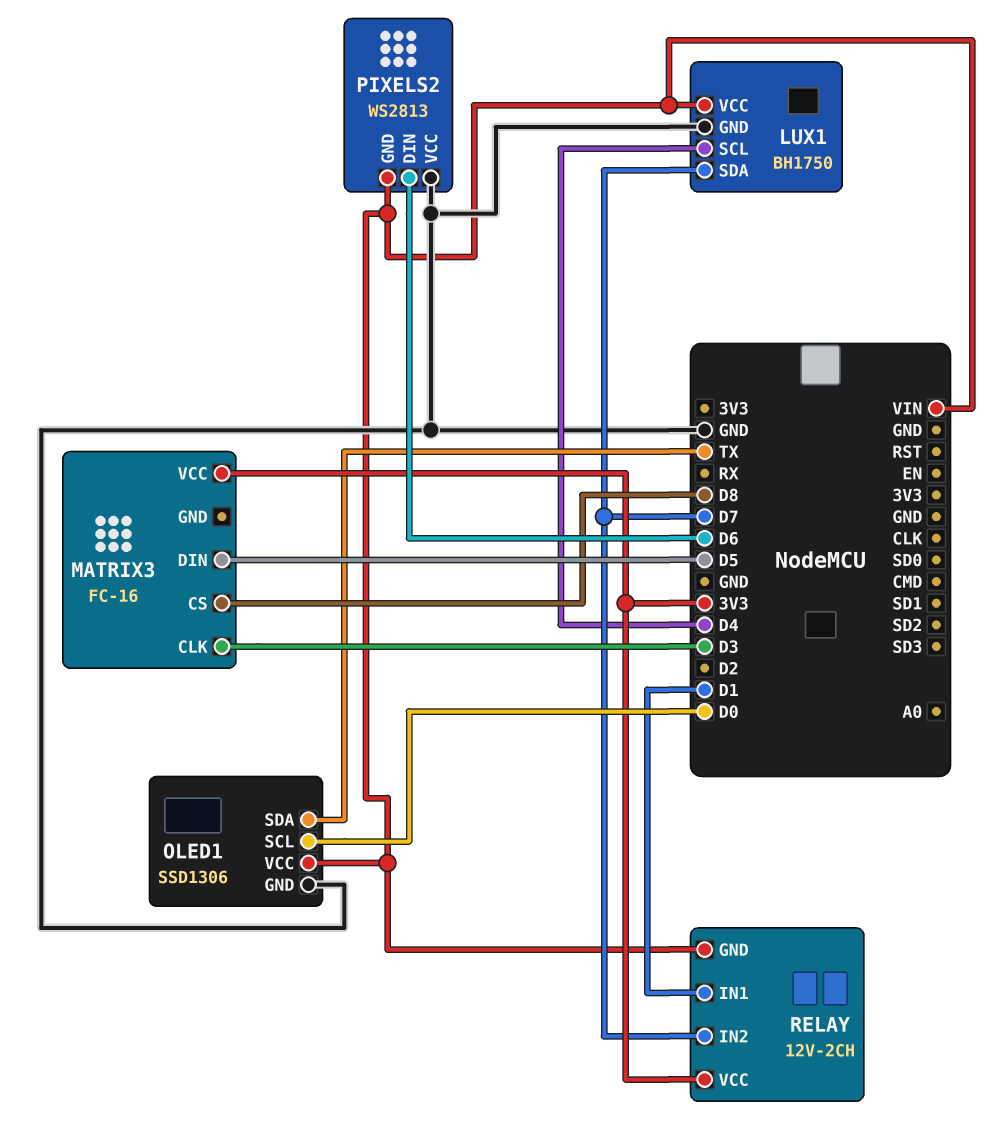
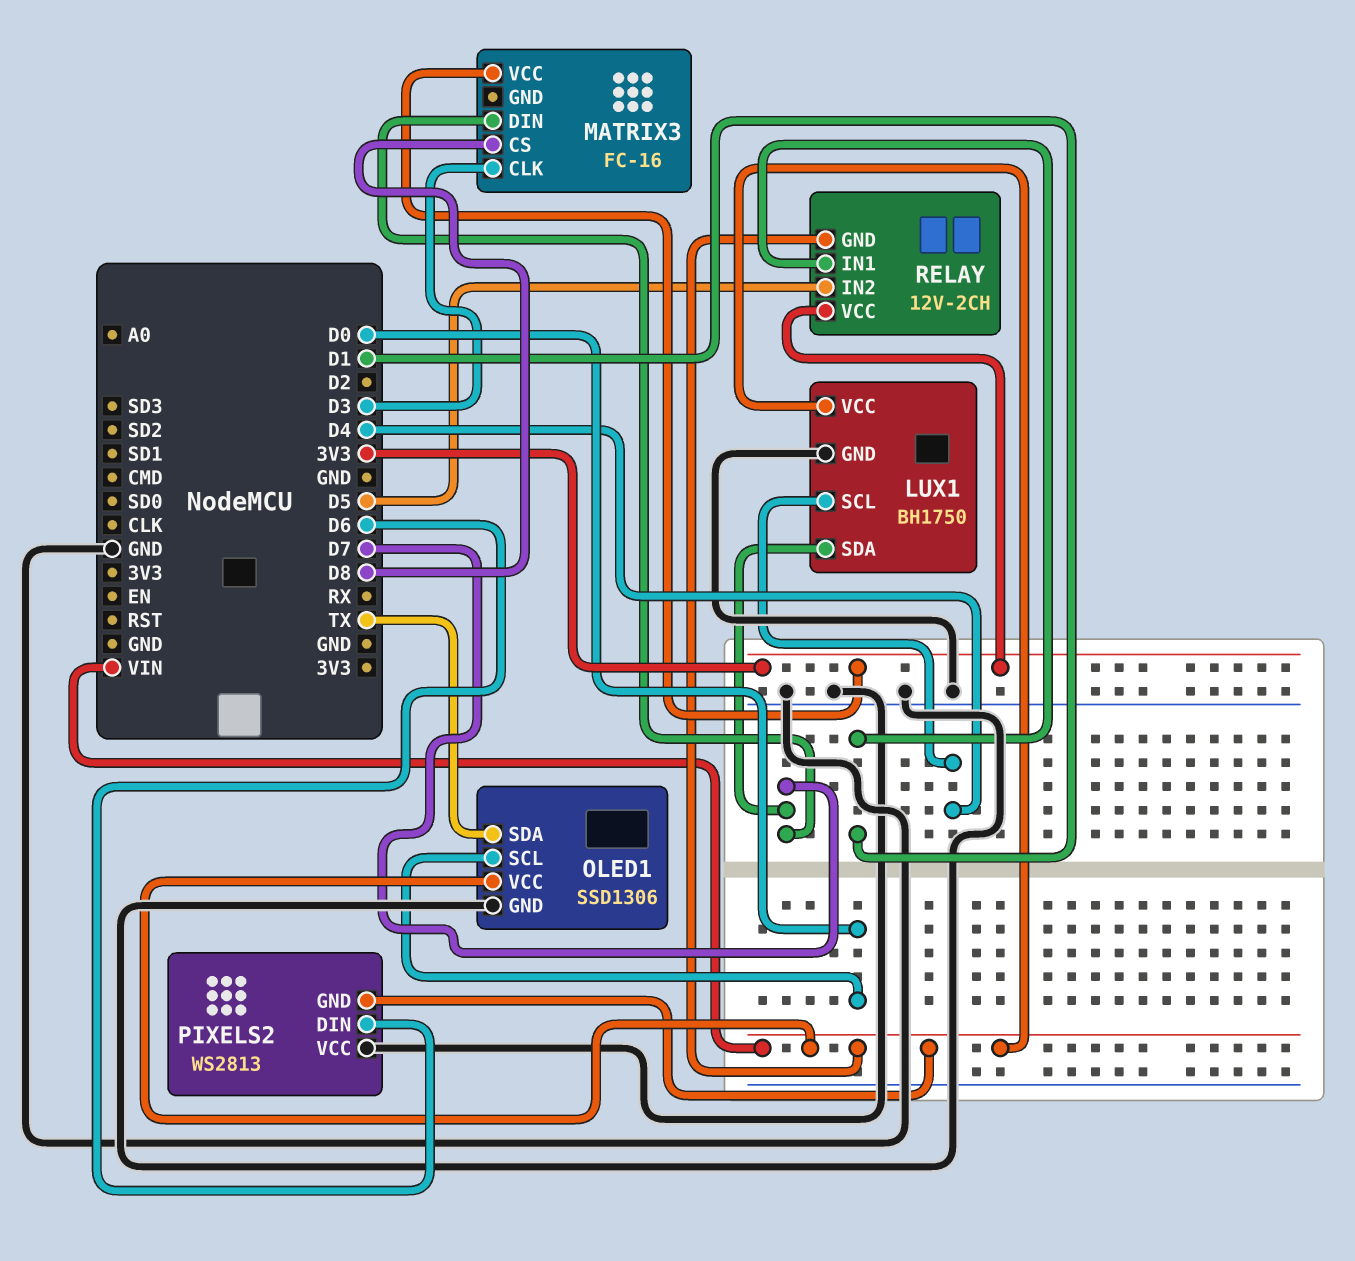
MATRIX3 pin DIN: D5 -> D7
RELAY pin IN2: D7 -> D5

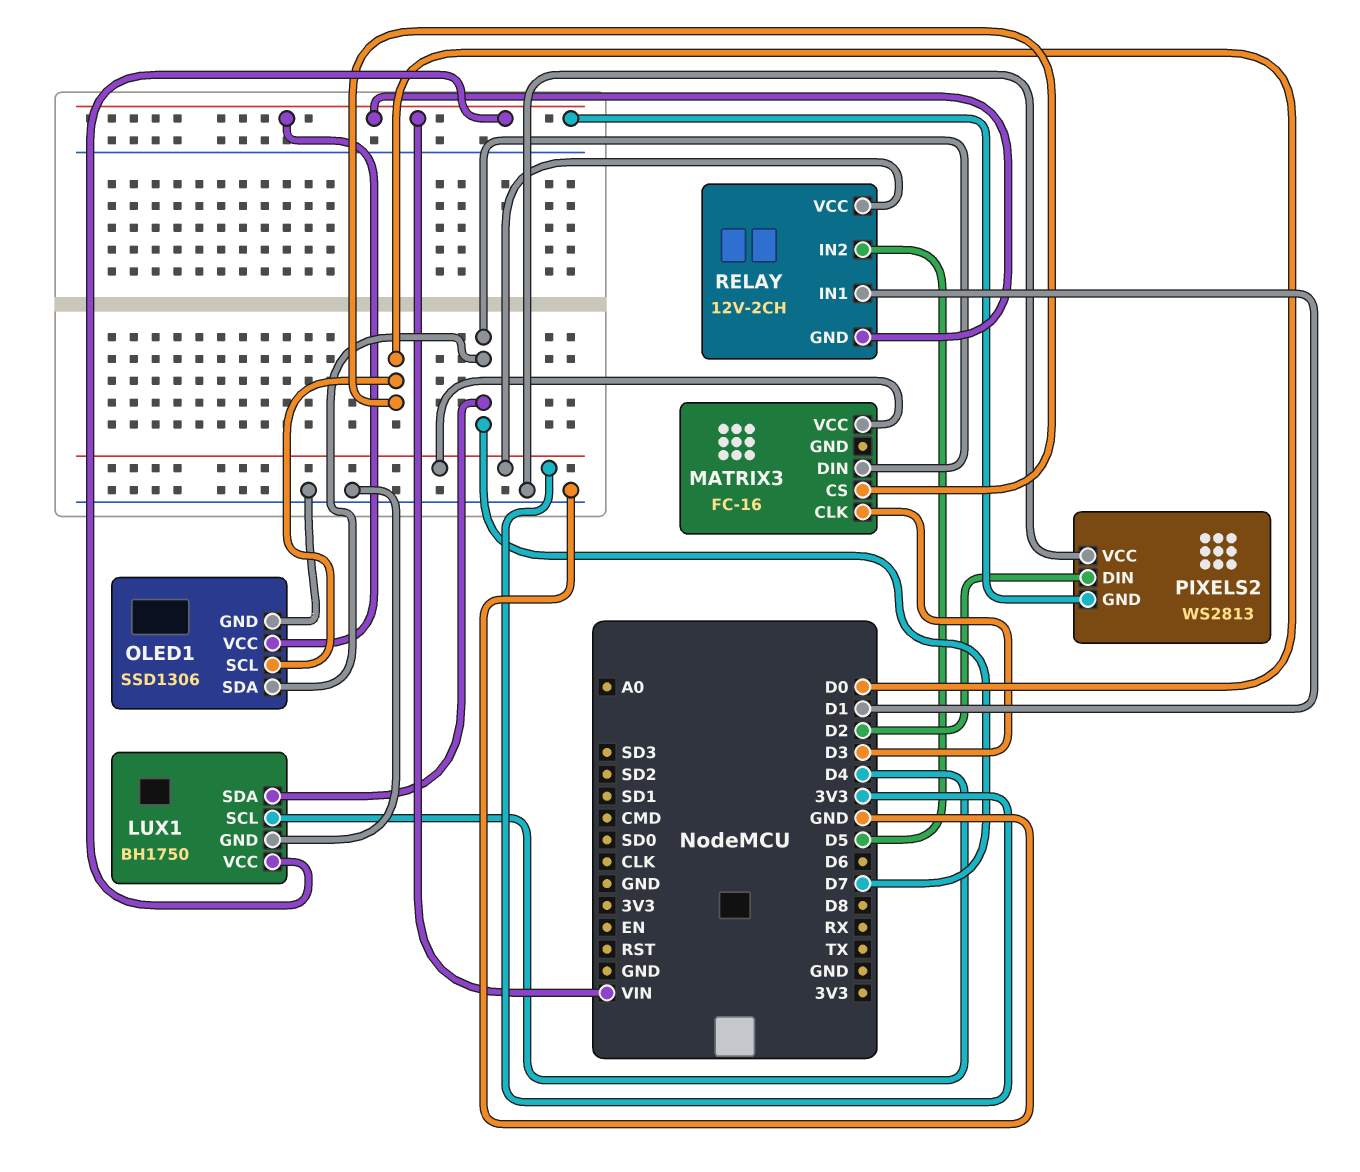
MATRIX3 pin CS: D8 -> D0
OLED1 pin SDA: TX -> D7
PIXELS2 pin DIN: D6 -> D2

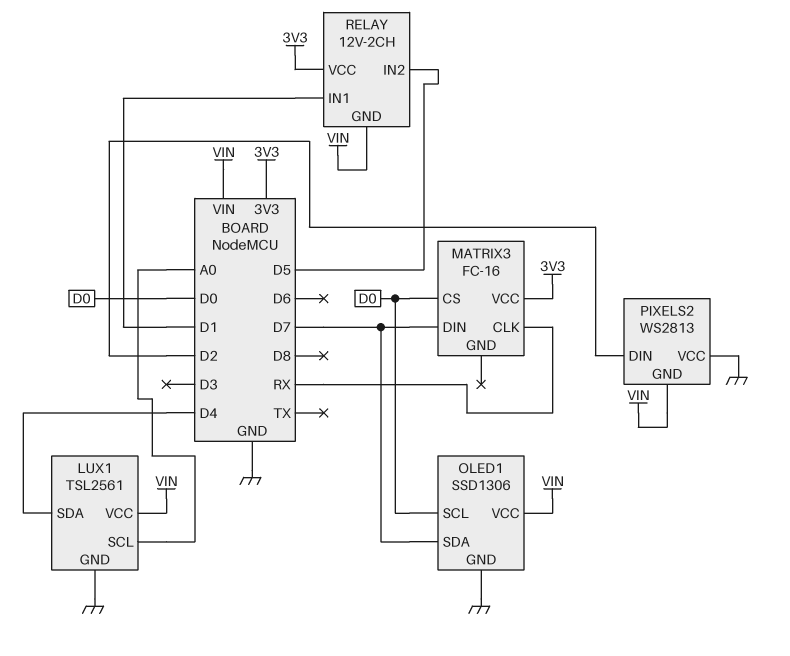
LUX1: BH1750 -> TSL2561
LUX1 pin SCL: D4 -> A0
LUX1 pin SDA: D7 -> D4
MATRIX3 pin CLK: D3 -> RX

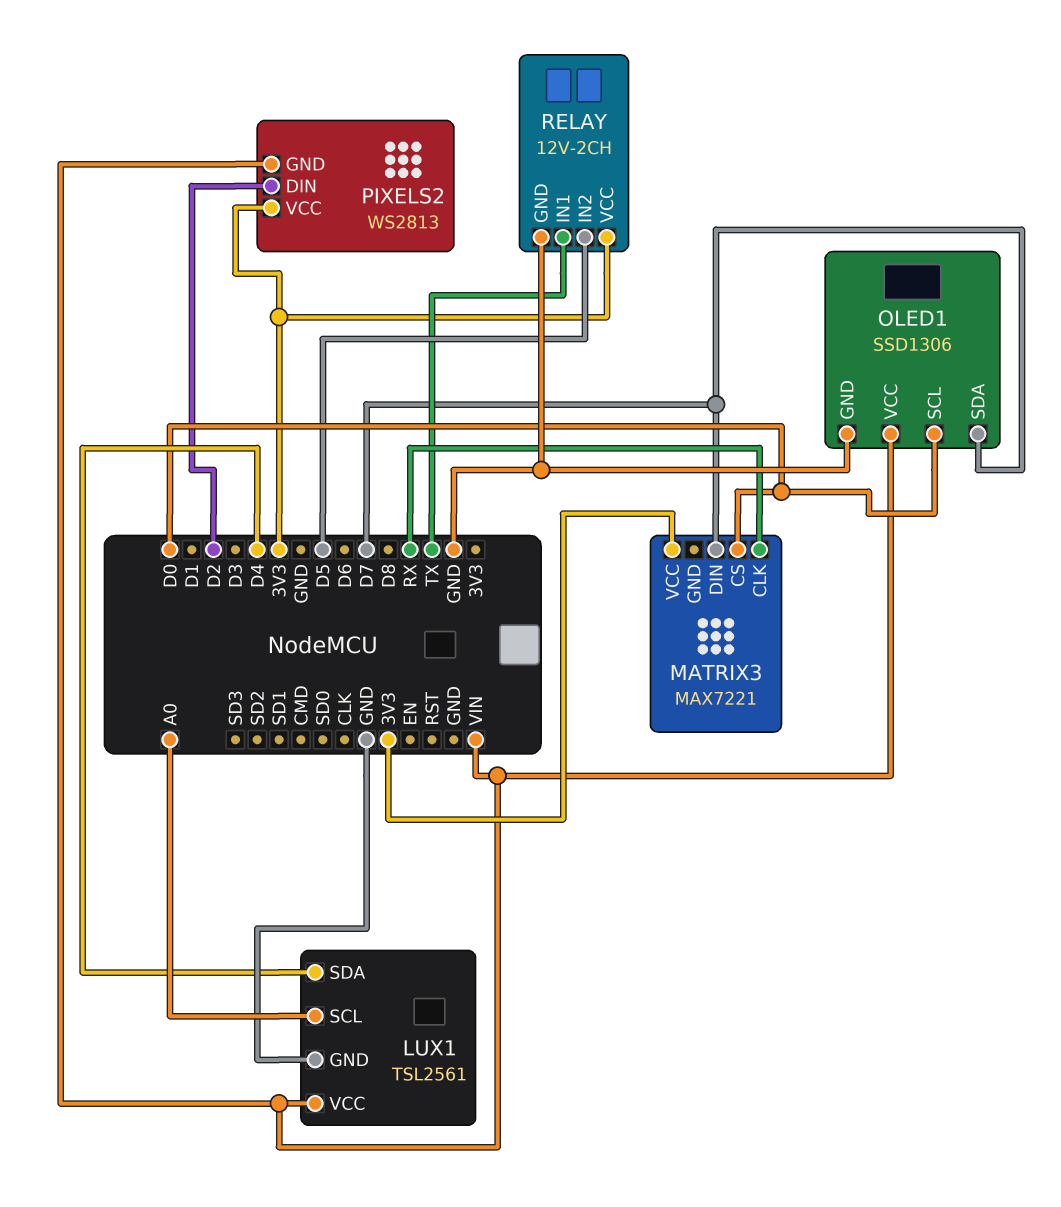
MATRIX3: FC-16 -> MAX7221
PIXELS2 pin VCC: GND -> 3V3
RELAY pin GND: VIN -> GND
RELAY pin IN1: D1 -> TX

